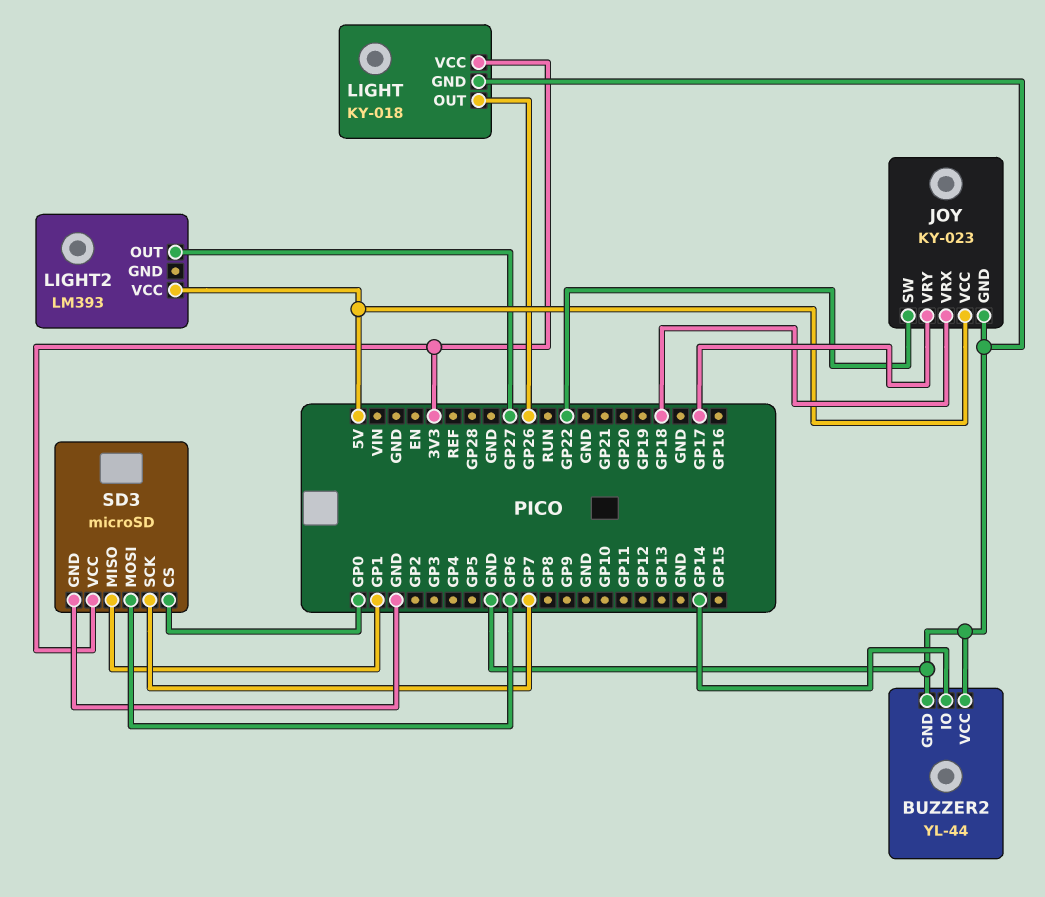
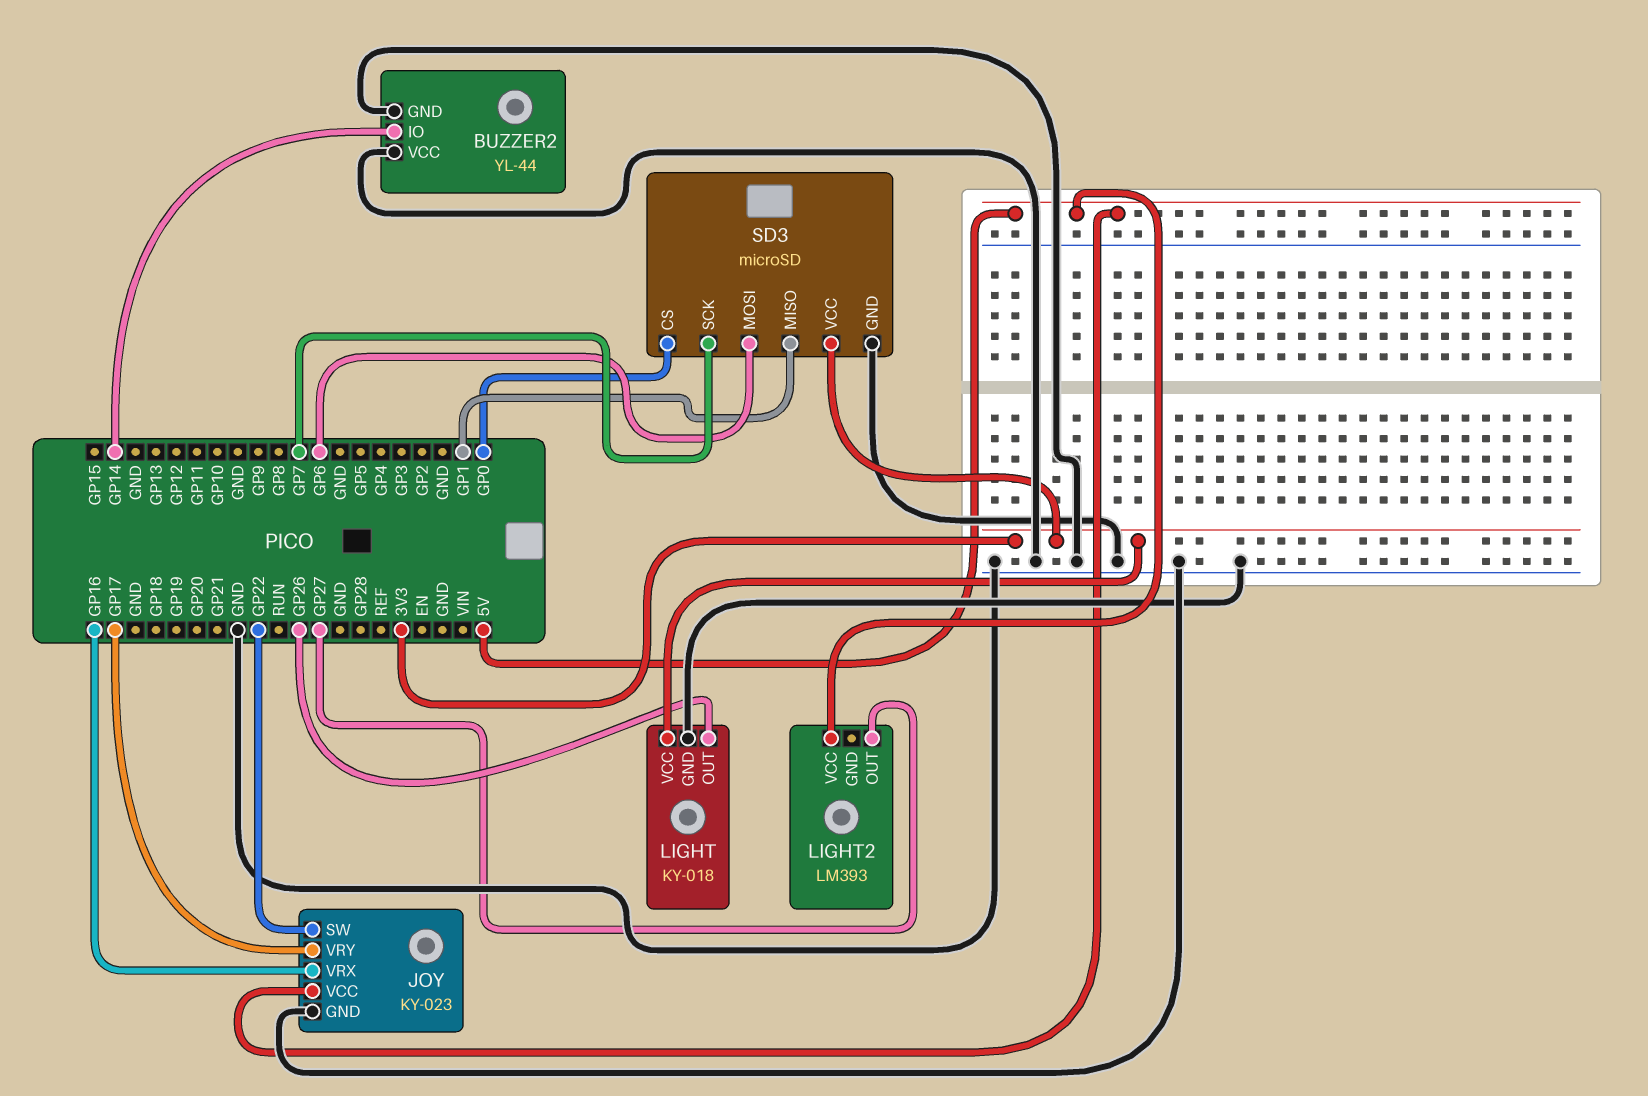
JOY pin VRX: GP18 -> GP16

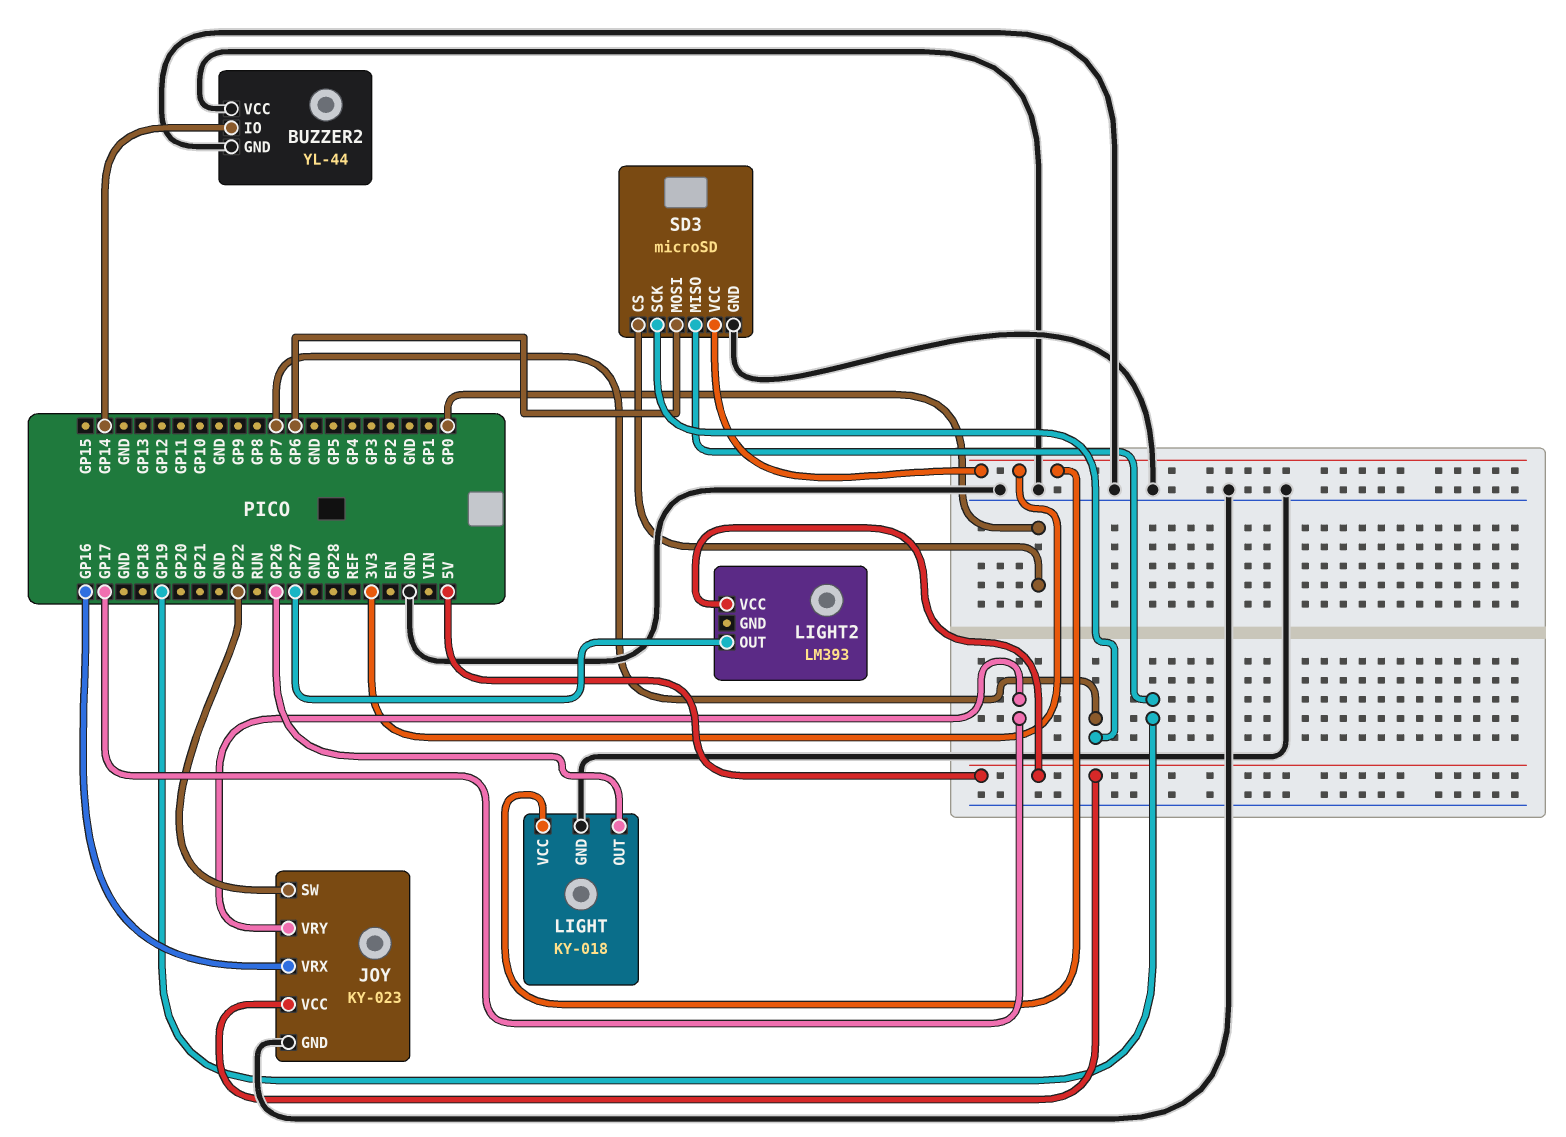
SD3 pin MISO: GP1 -> GP19

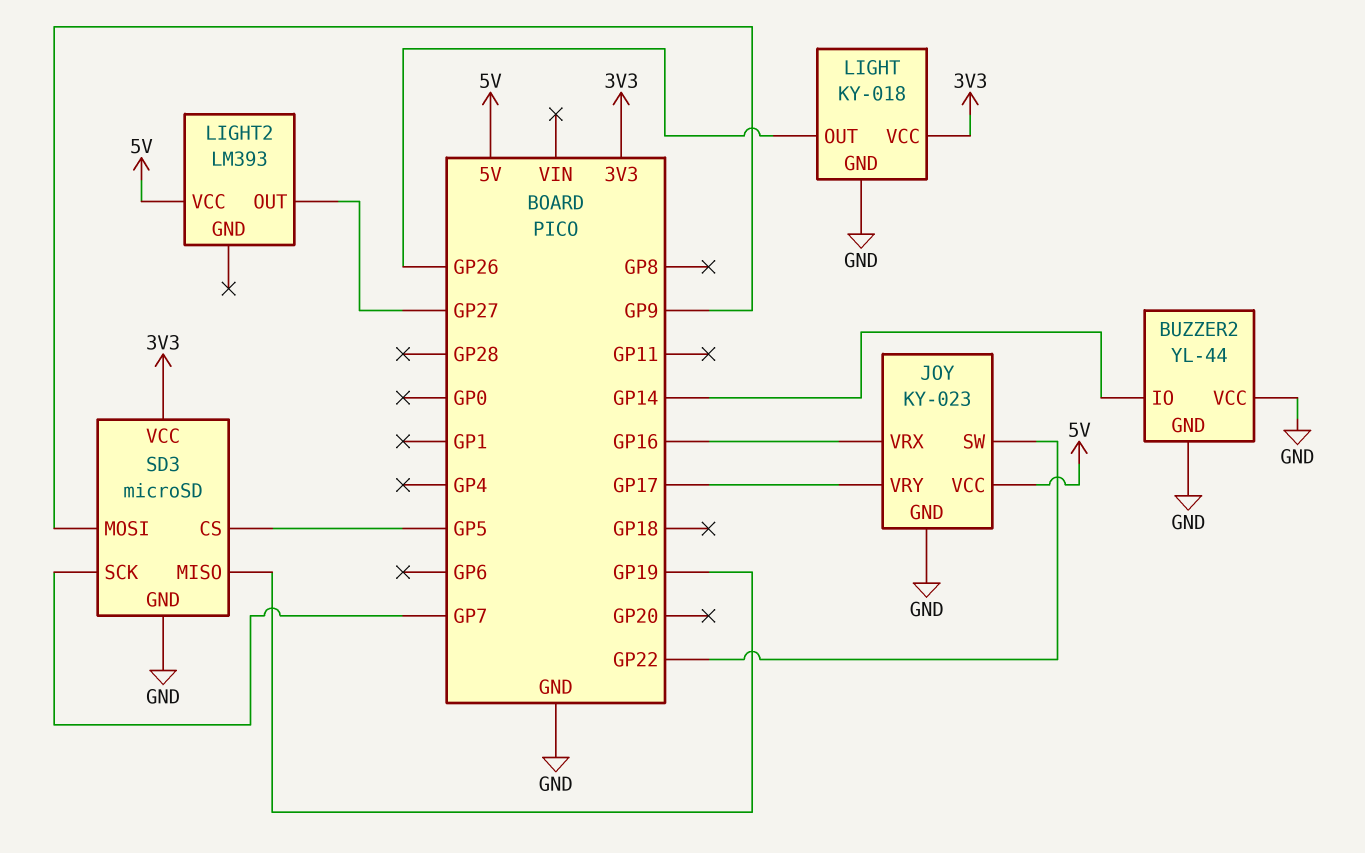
SD3 pin CS: GP0 -> GP5
SD3 pin MOSI: GP6 -> GP9

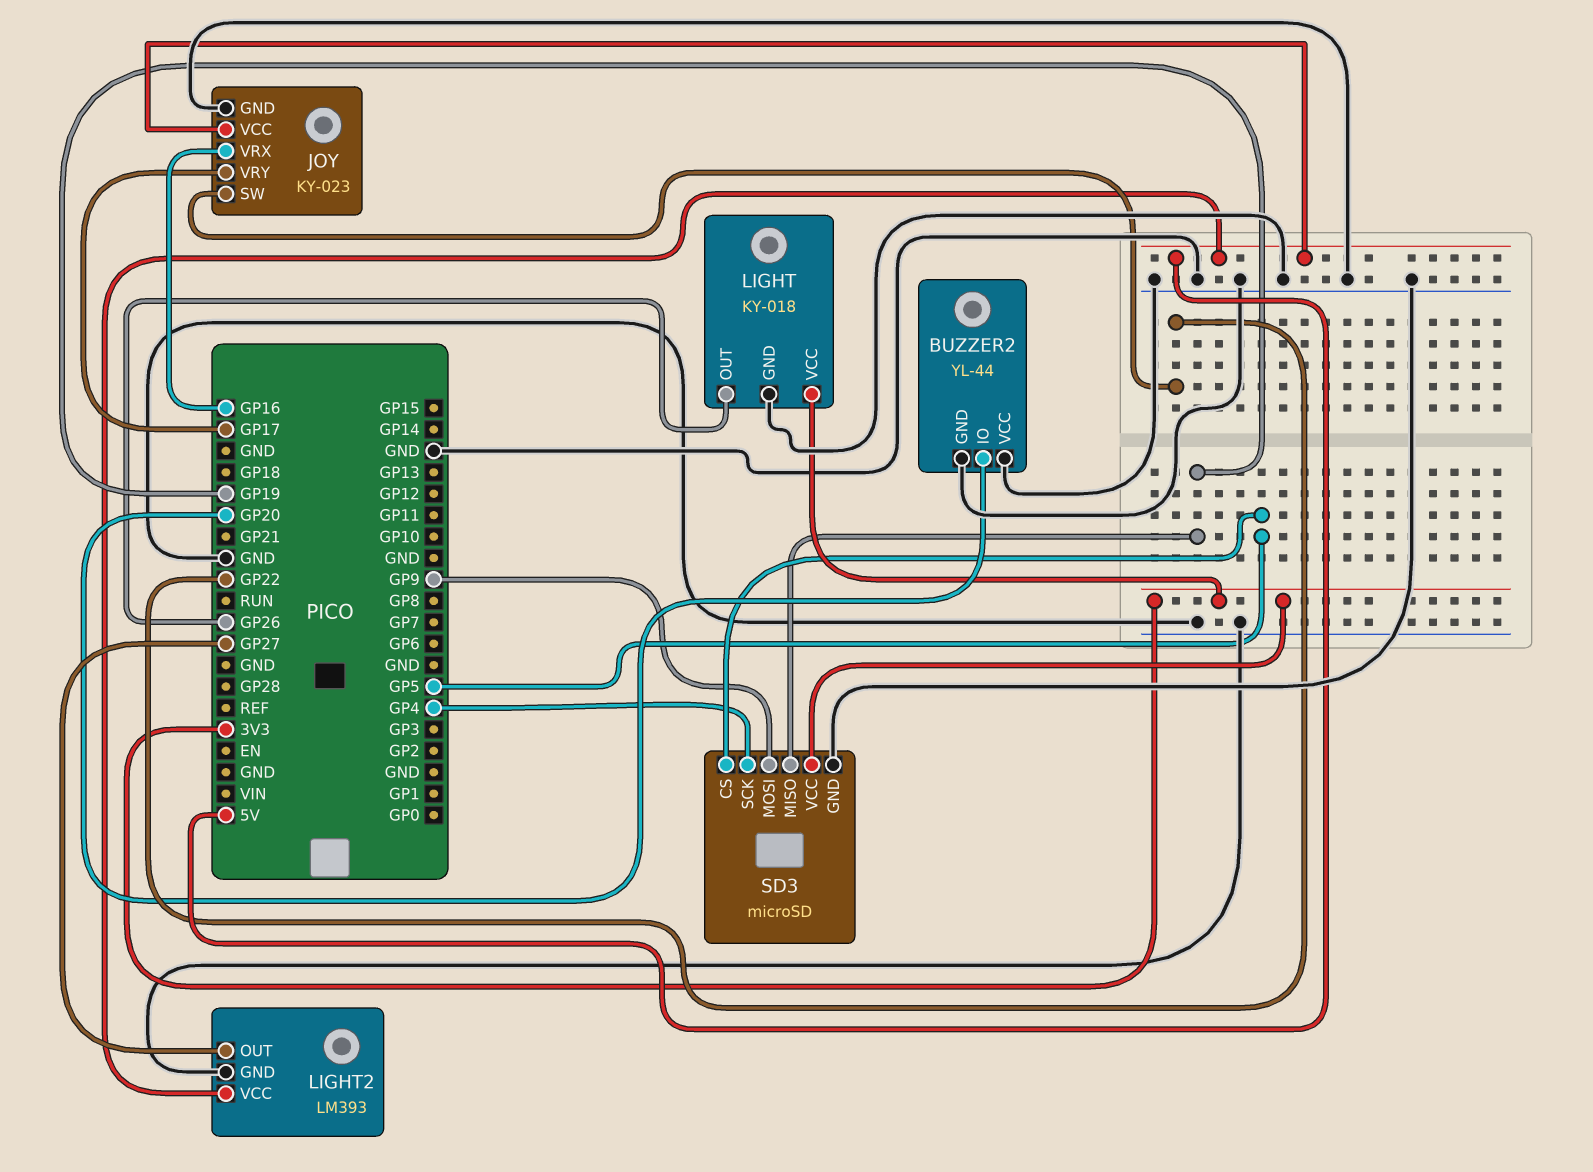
BUZZER2 pin IO: GP14 -> GP20
LIGHT2 pin GND: none -> GND
SD3 pin SCK: GP7 -> GP4

